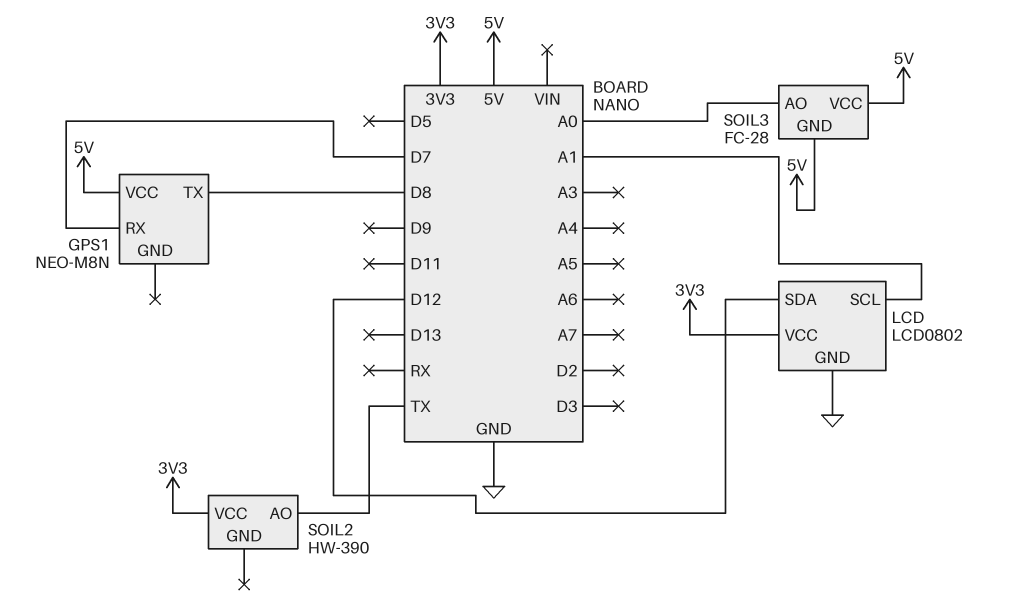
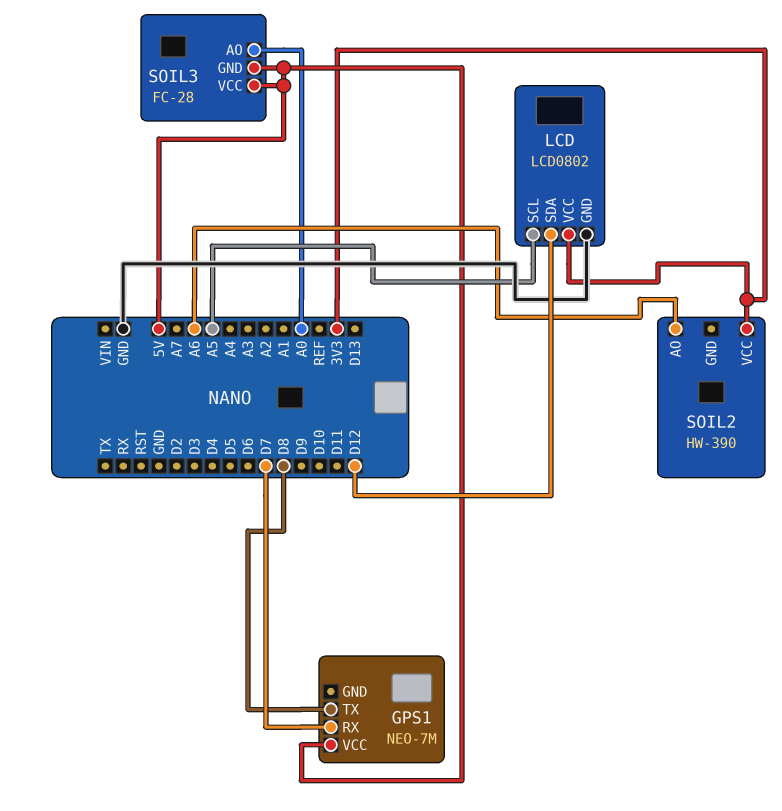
GPS1: NEO-M8N -> NEO-7M
LCD pin SCL: A1 -> A5
SOIL2 pin AO: TX -> A6

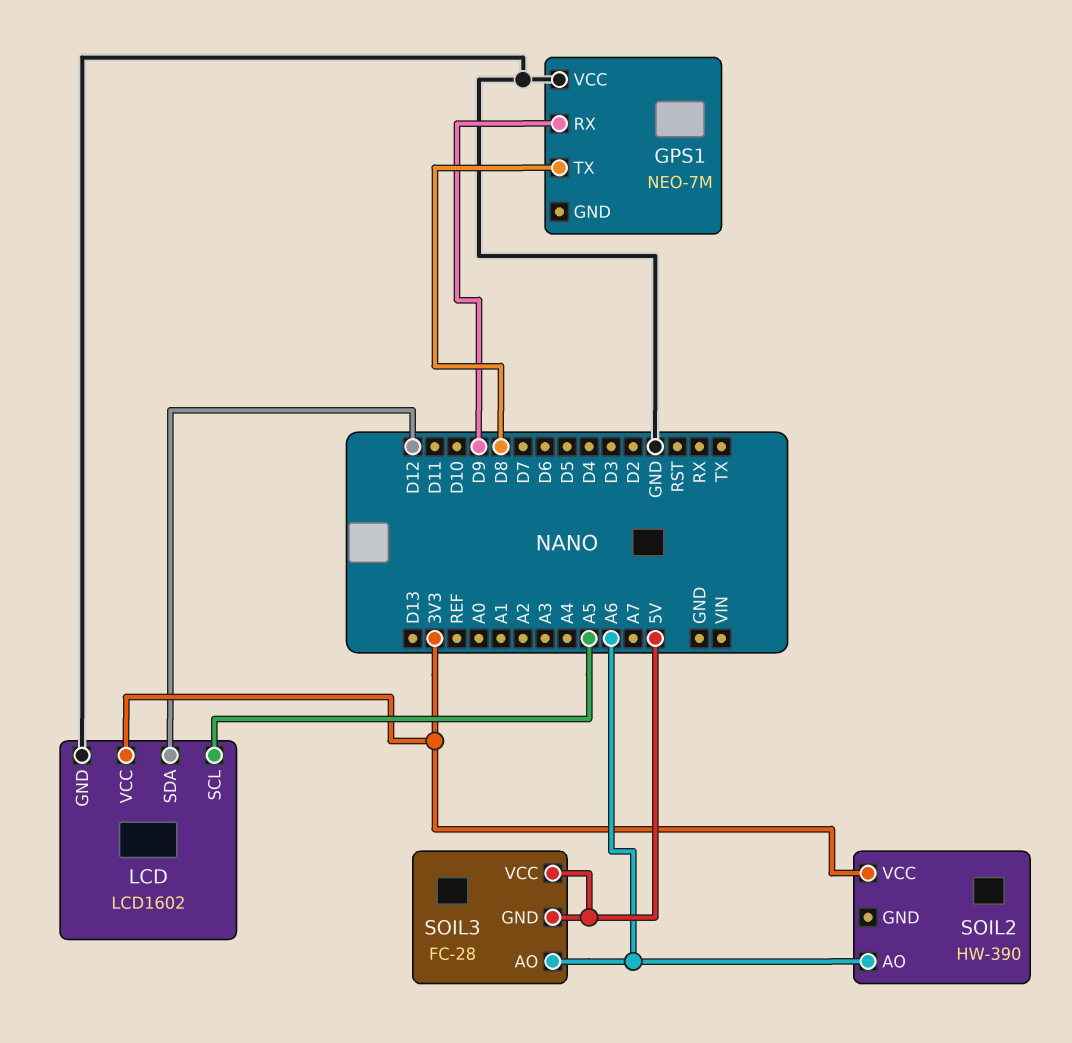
GPS1 pin RX: D7 -> D9
GPS1 pin VCC: 5V -> GND
LCD: LCD0802 -> LCD1602
SOIL3 pin AO: A0 -> A6

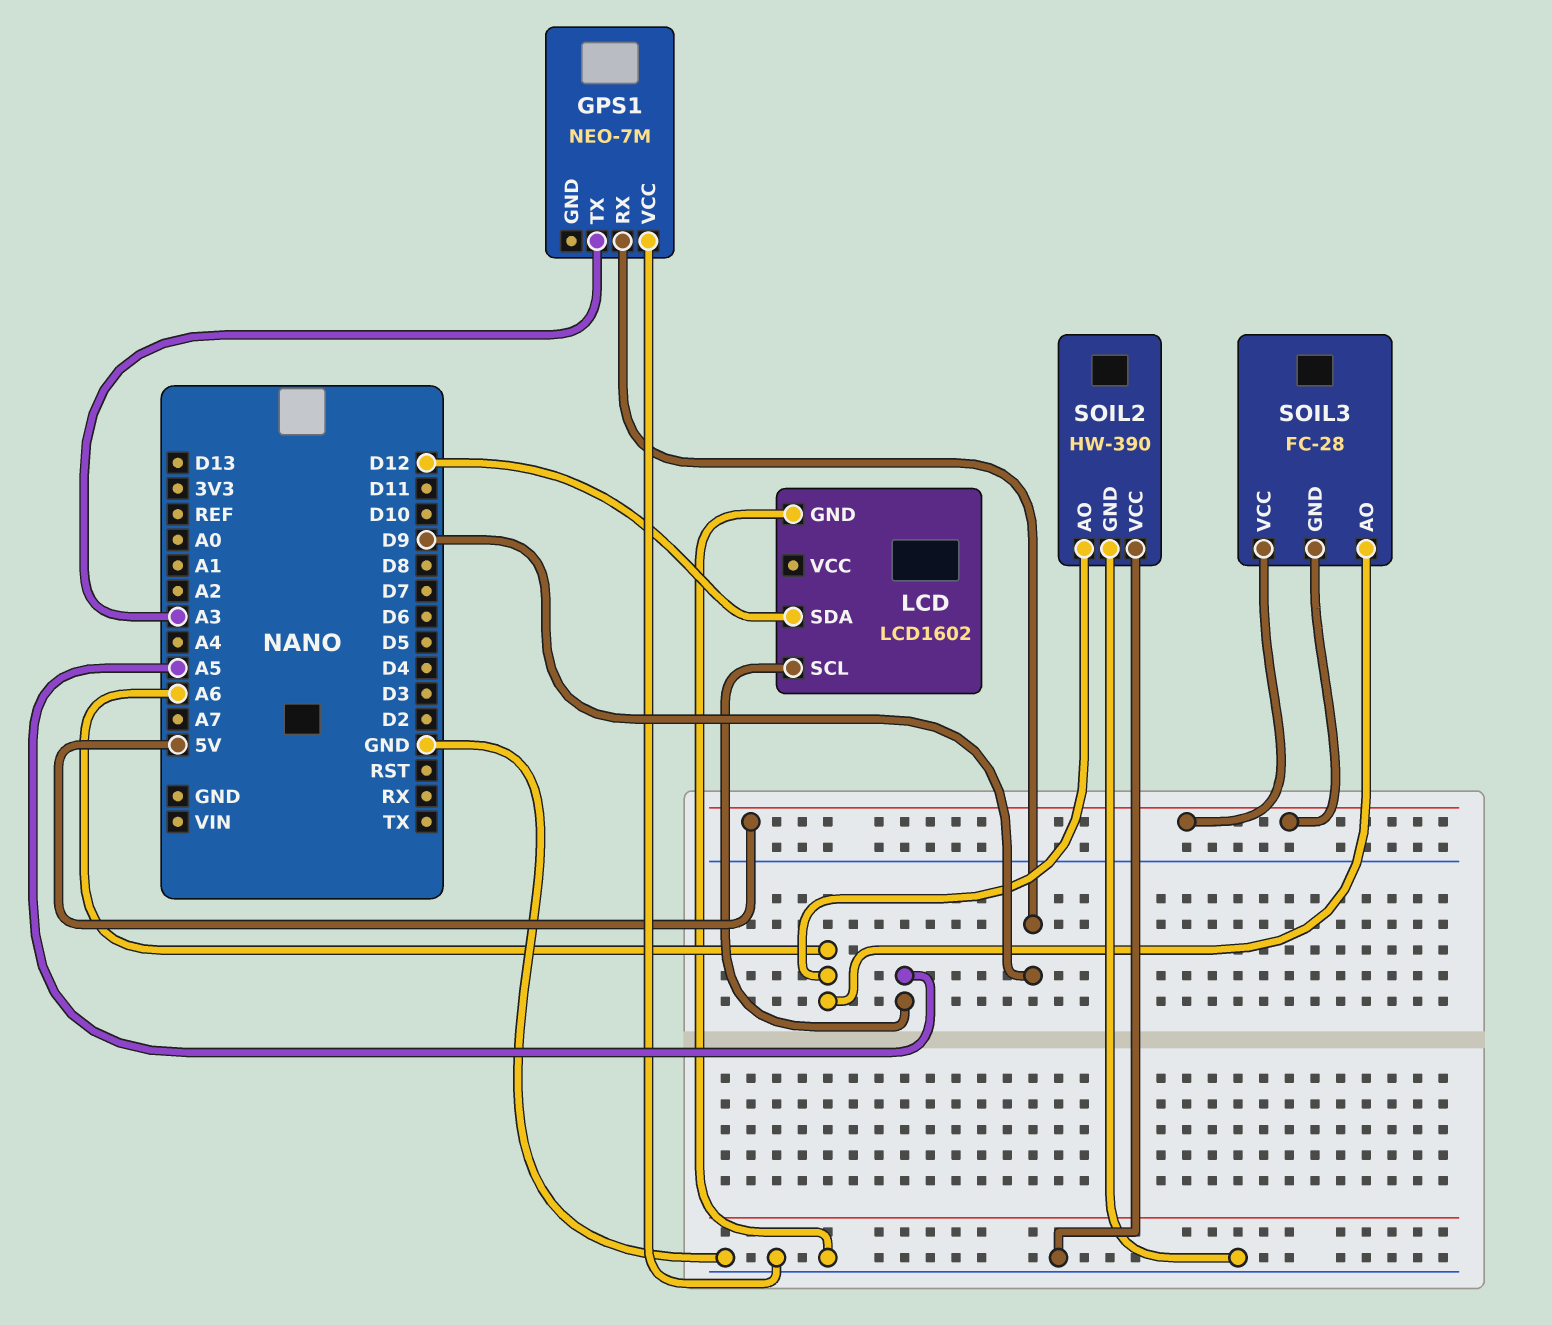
GPS1 pin TX: D8 -> A3
LCD pin VCC: 3V3 -> none
SOIL2 pin GND: none -> GND
SOIL2 pin VCC: 3V3 -> GND

